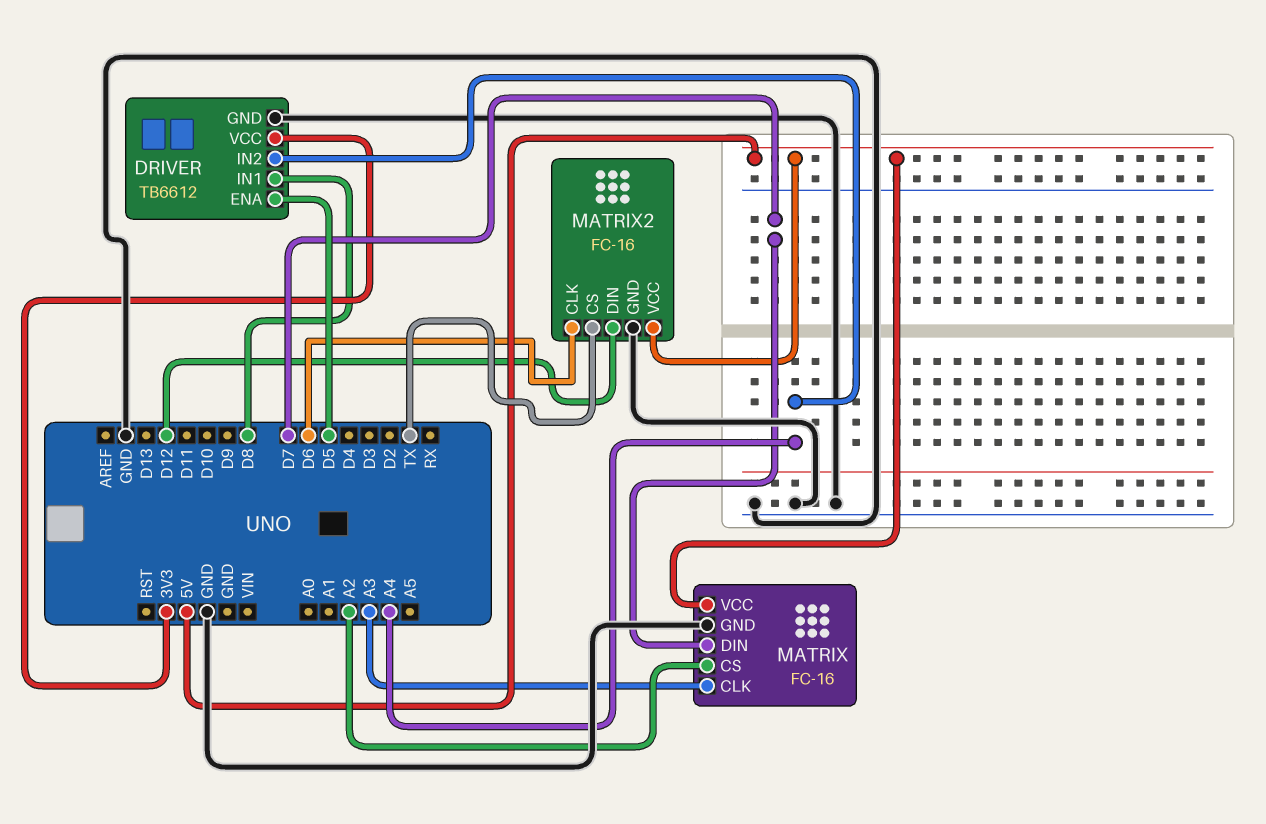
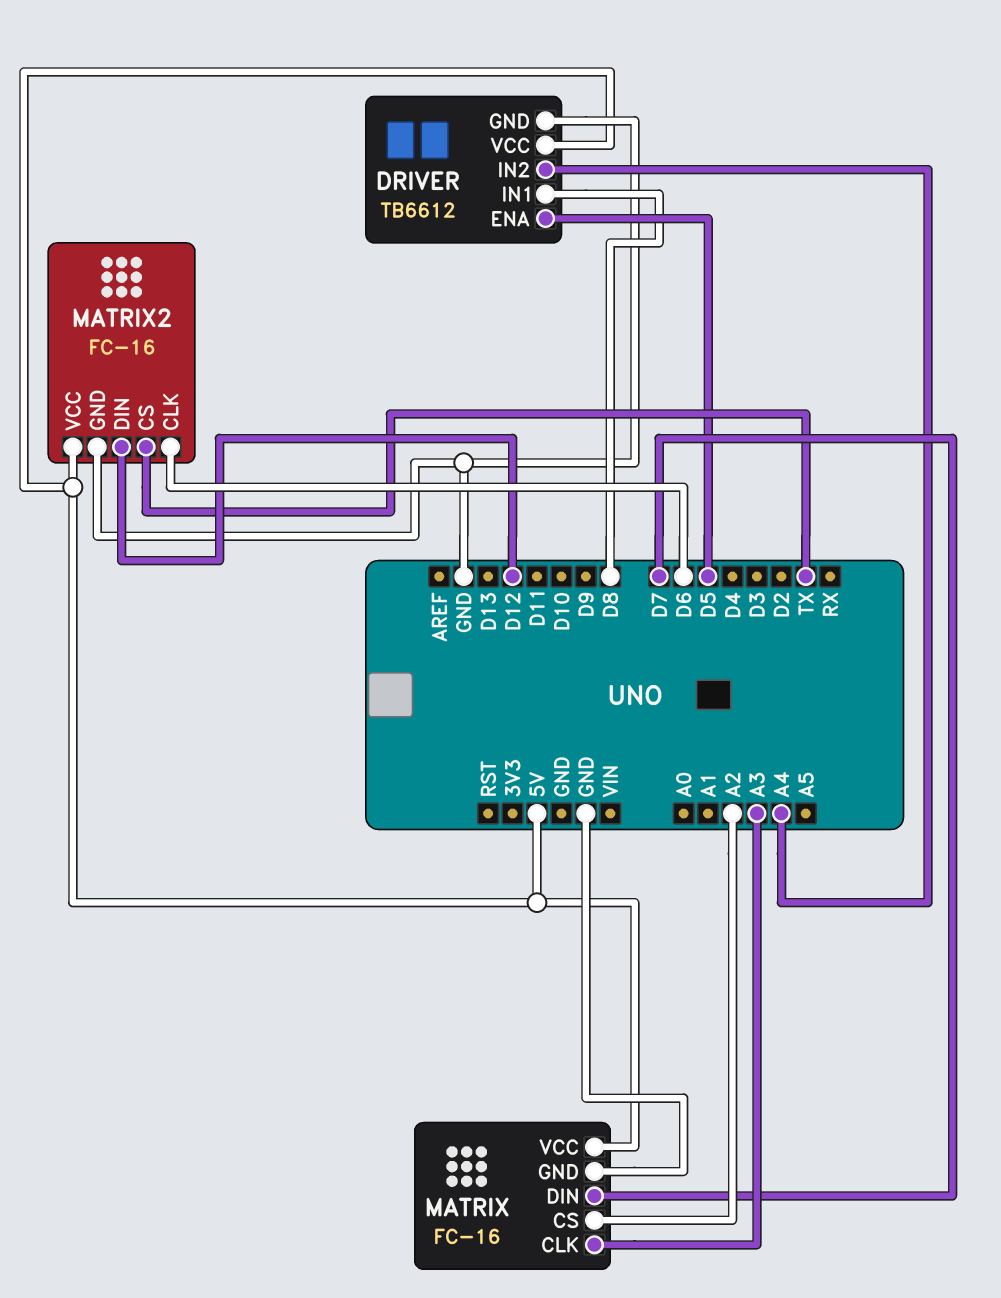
DRIVER pin VCC: 3V3 -> 5V

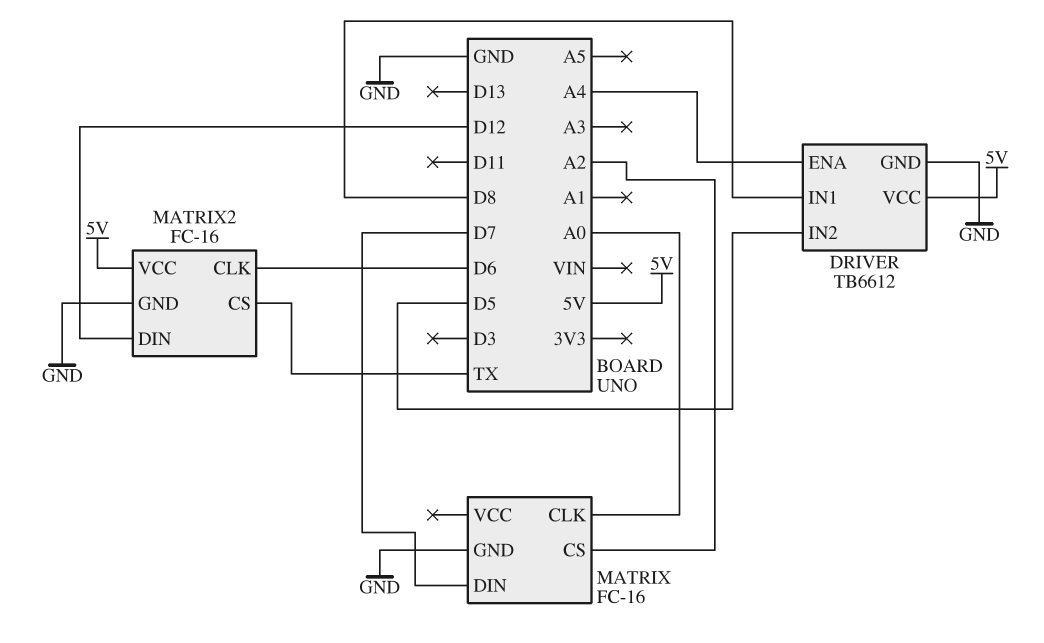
DRIVER pin ENA: D5 -> A4
DRIVER pin IN2: A4 -> D5
MATRIX pin CLK: A3 -> A0
MATRIX pin VCC: 5V -> none

